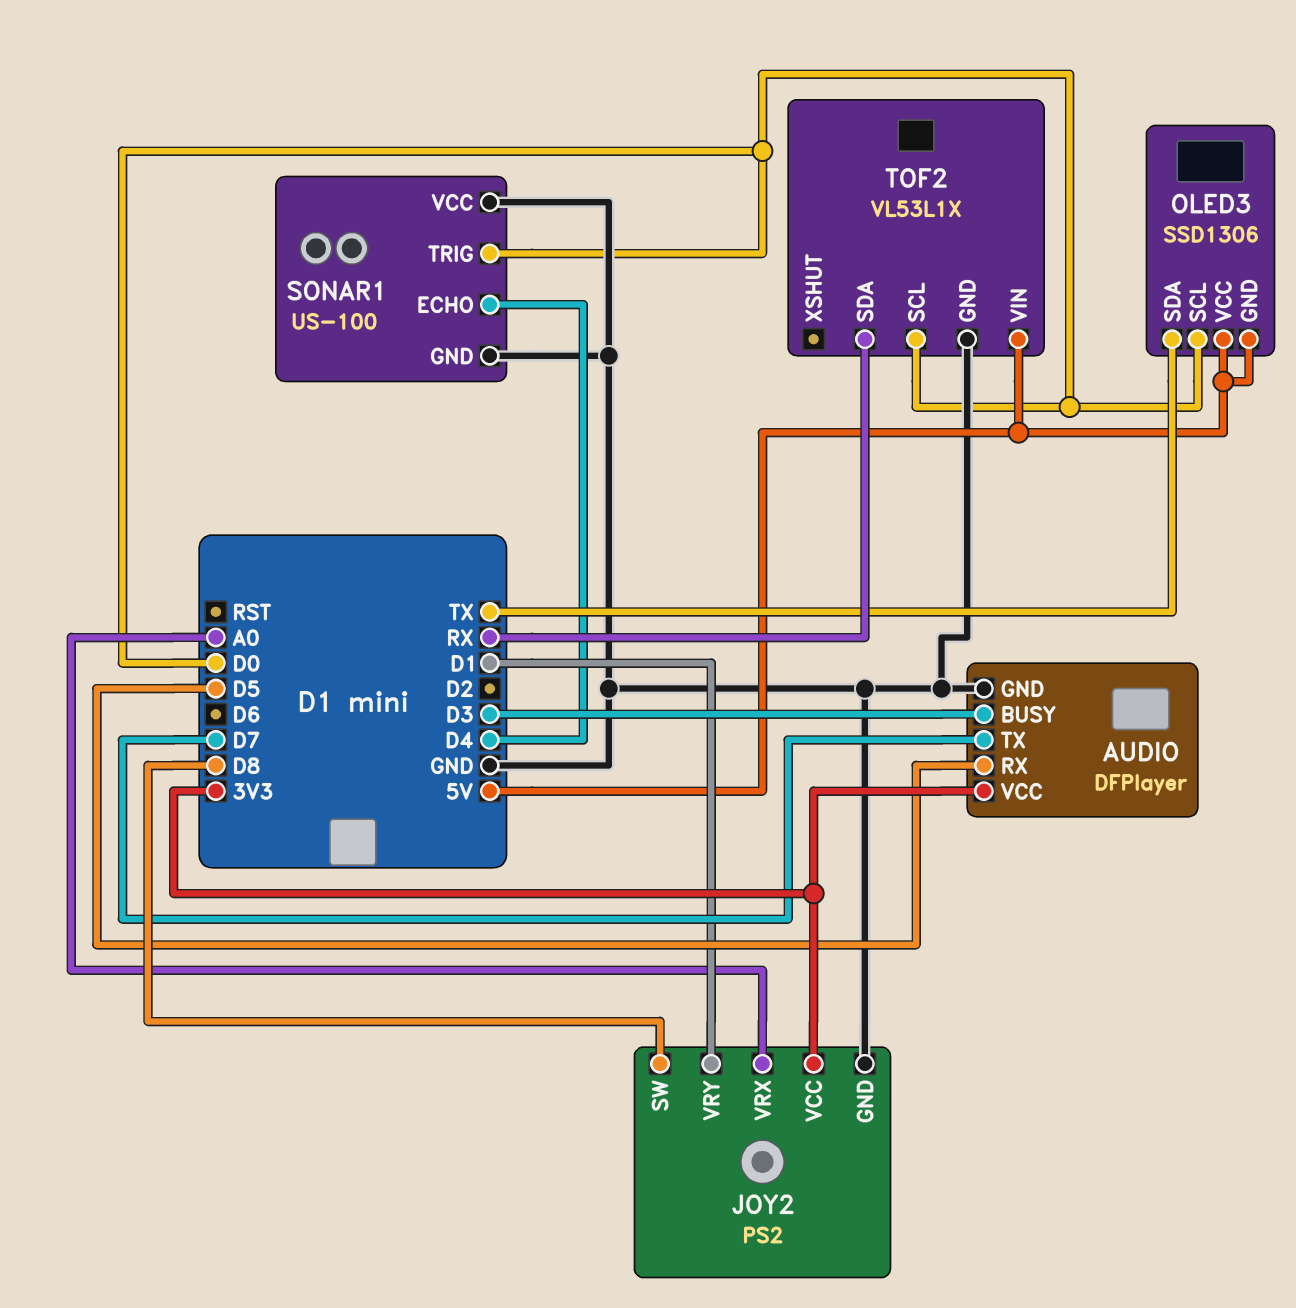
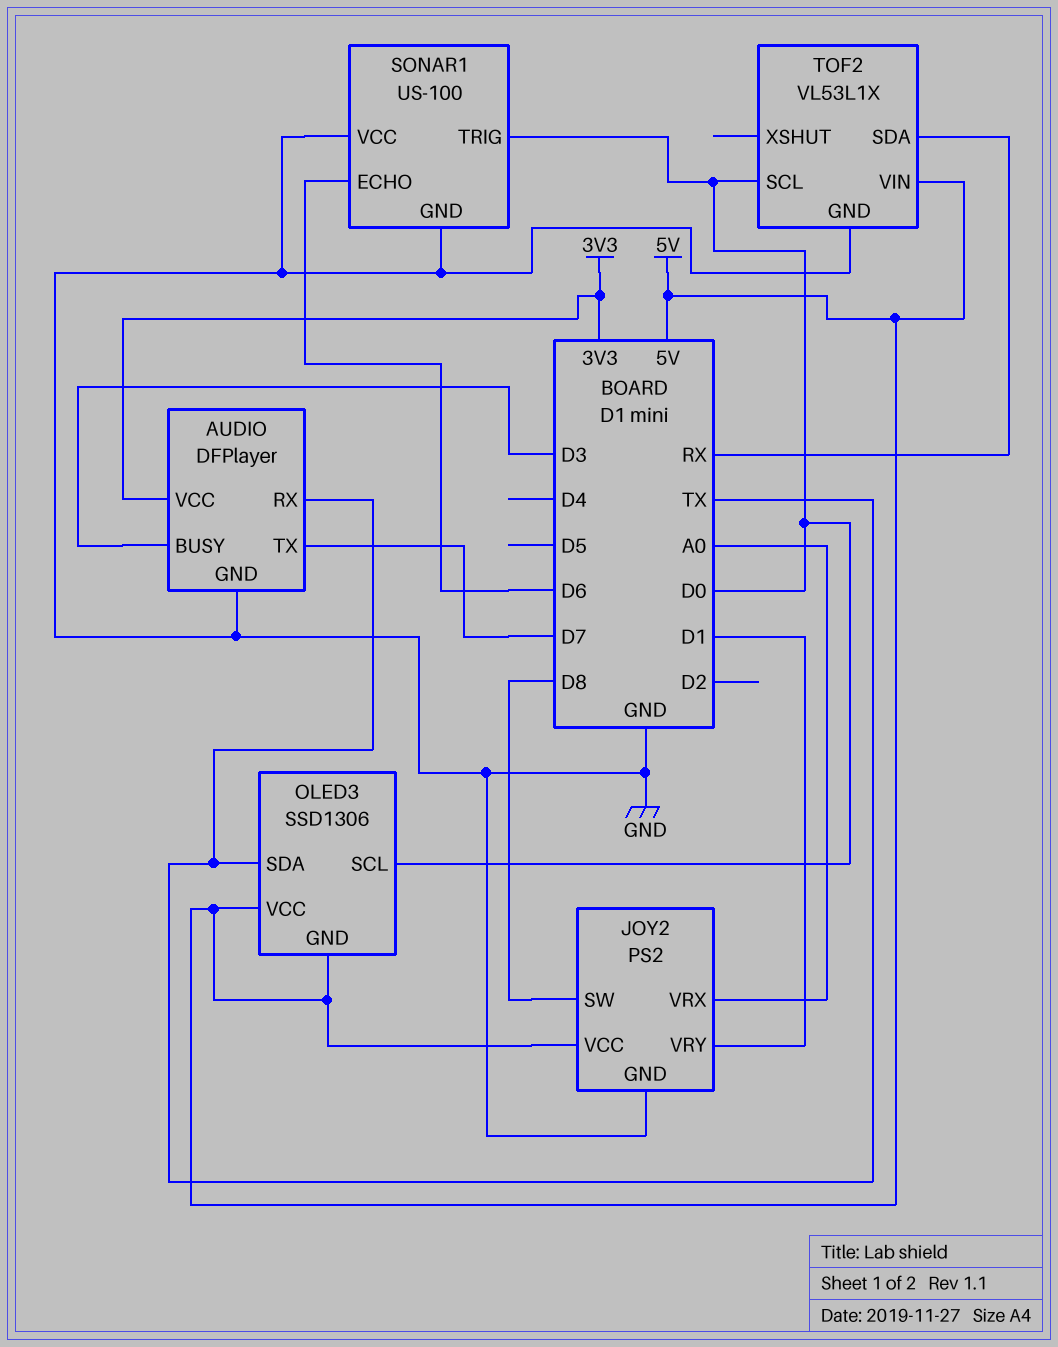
AUDIO pin RX: D5 -> TX
JOY2 pin VCC: 3V3 -> 5V
SONAR1 pin ECHO: D4 -> D6

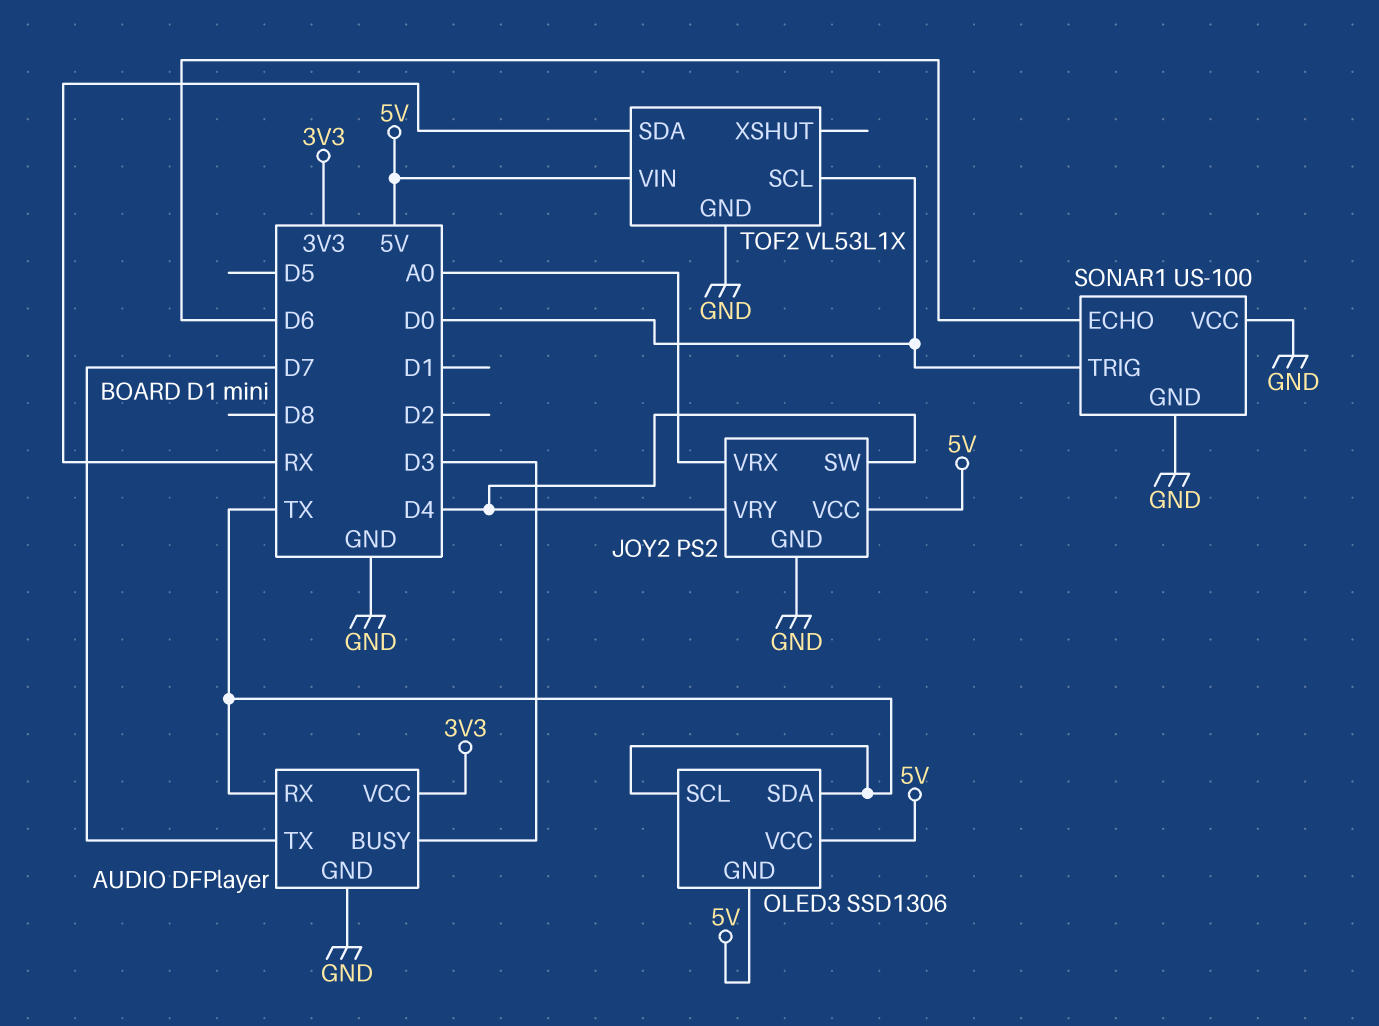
JOY2 pin SW: D8 -> D4
JOY2 pin VRY: D1 -> D4
OLED3 pin SCL: D0 -> TX

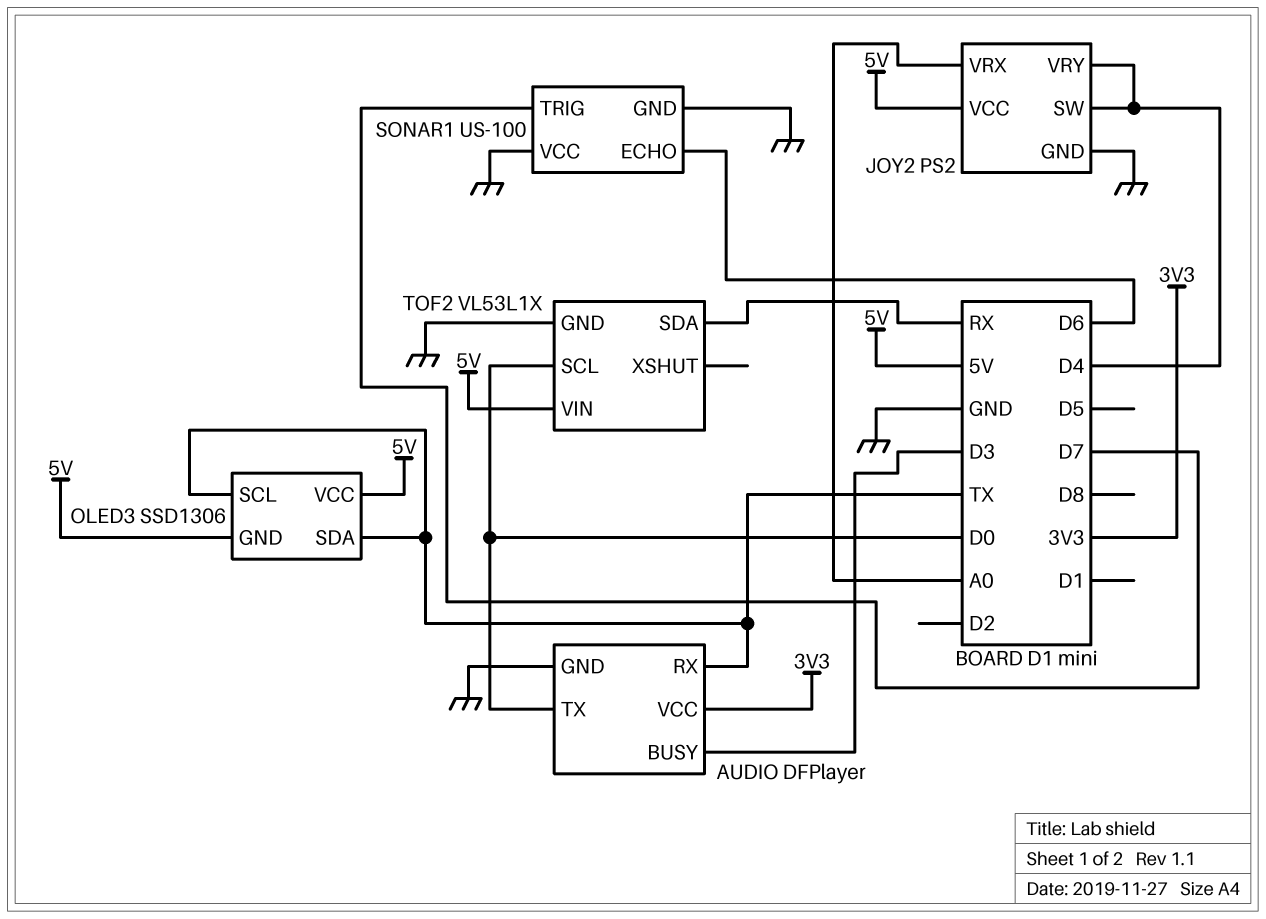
AUDIO pin TX: D7 -> D0
SONAR1 pin TRIG: D0 -> D7

